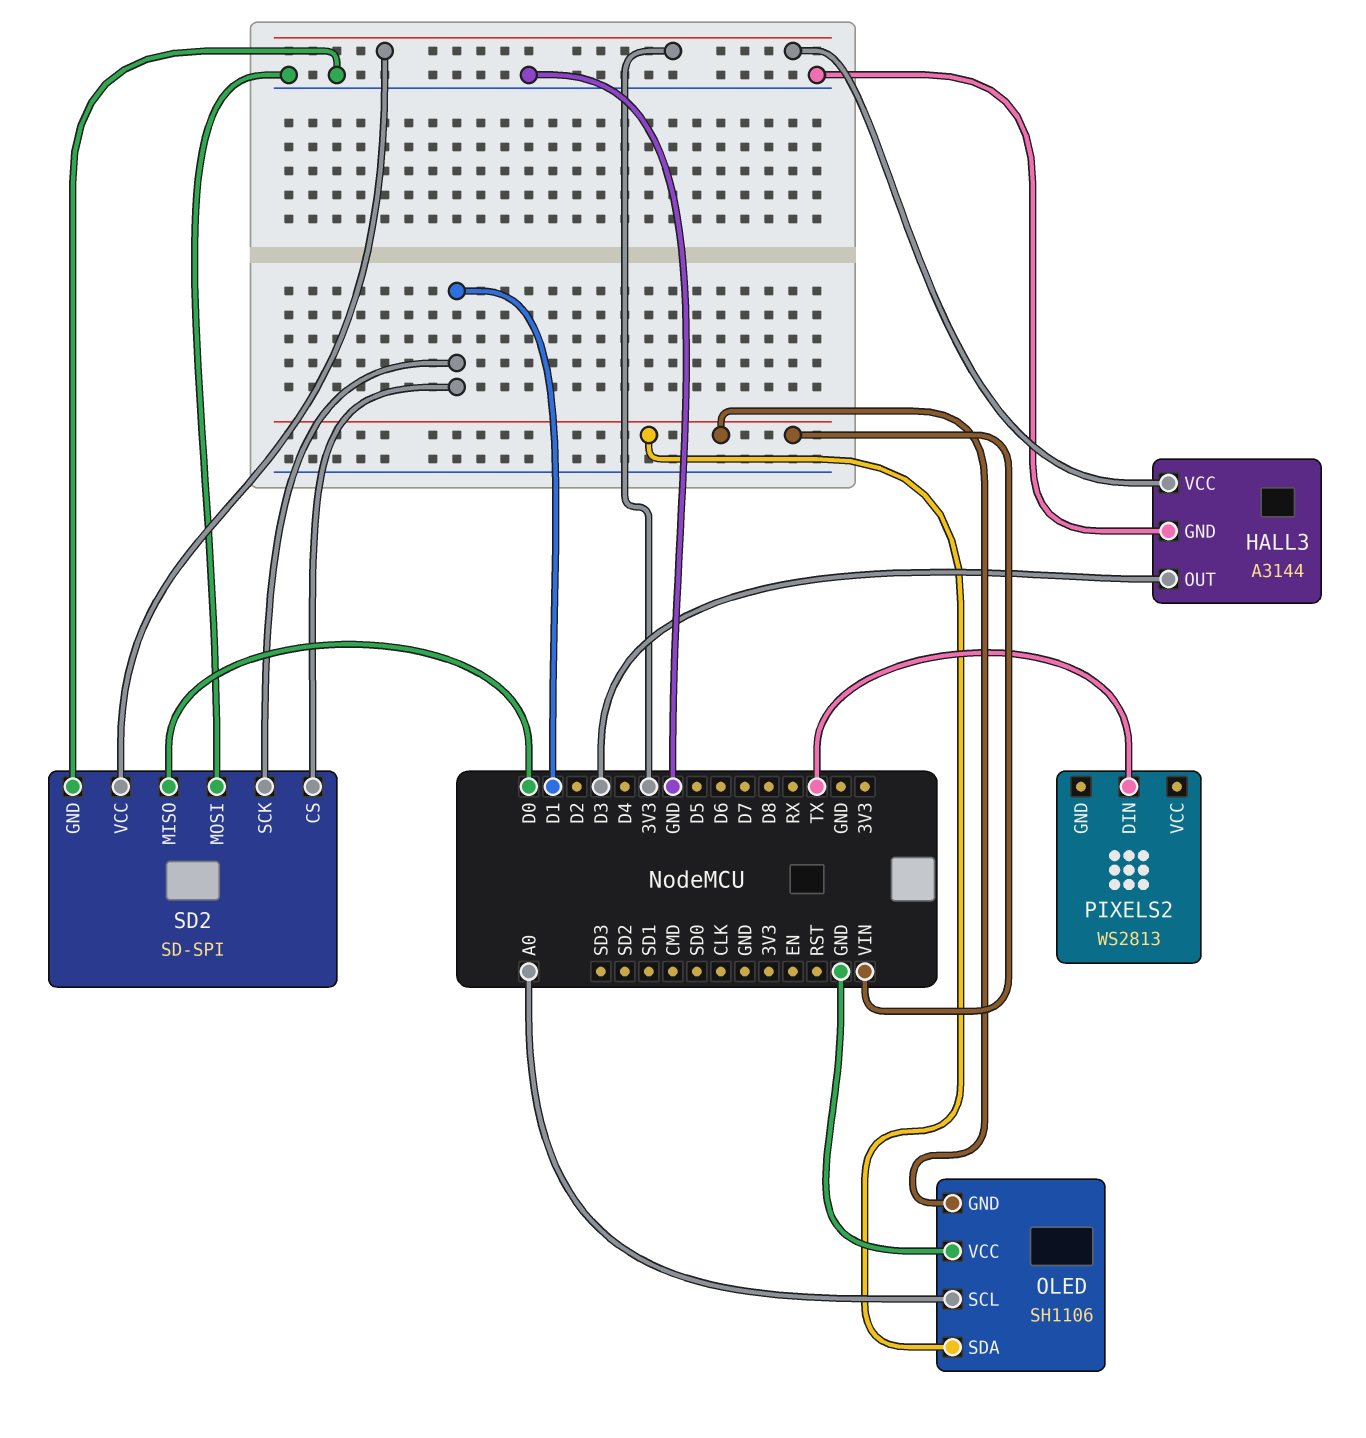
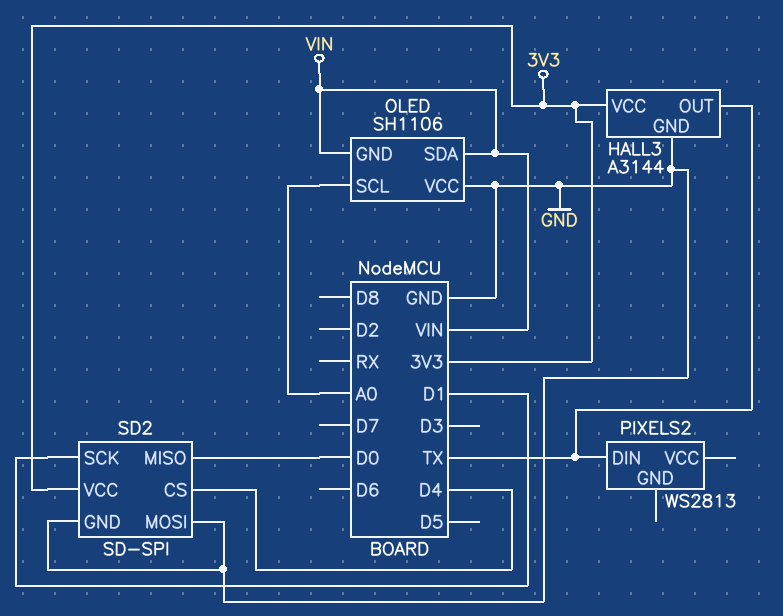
HALL3 pin OUT: D3 -> TX
SD2 pin CS: D1 -> D4

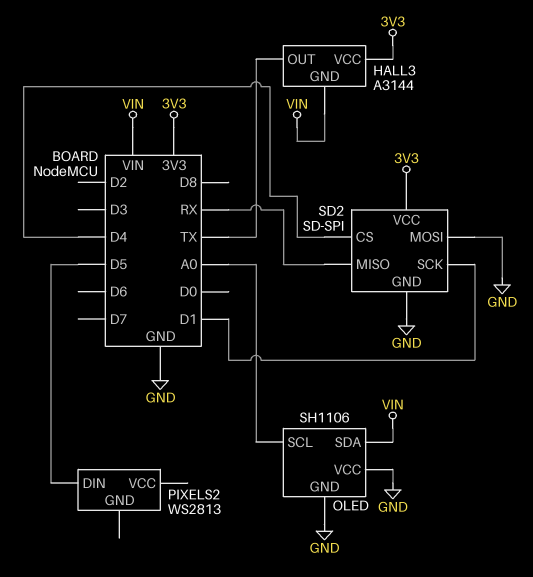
HALL3 pin GND: GND -> VIN
OLED pin GND: VIN -> GND
PIXELS2 pin DIN: TX -> D5
SD2 pin MISO: D0 -> RX

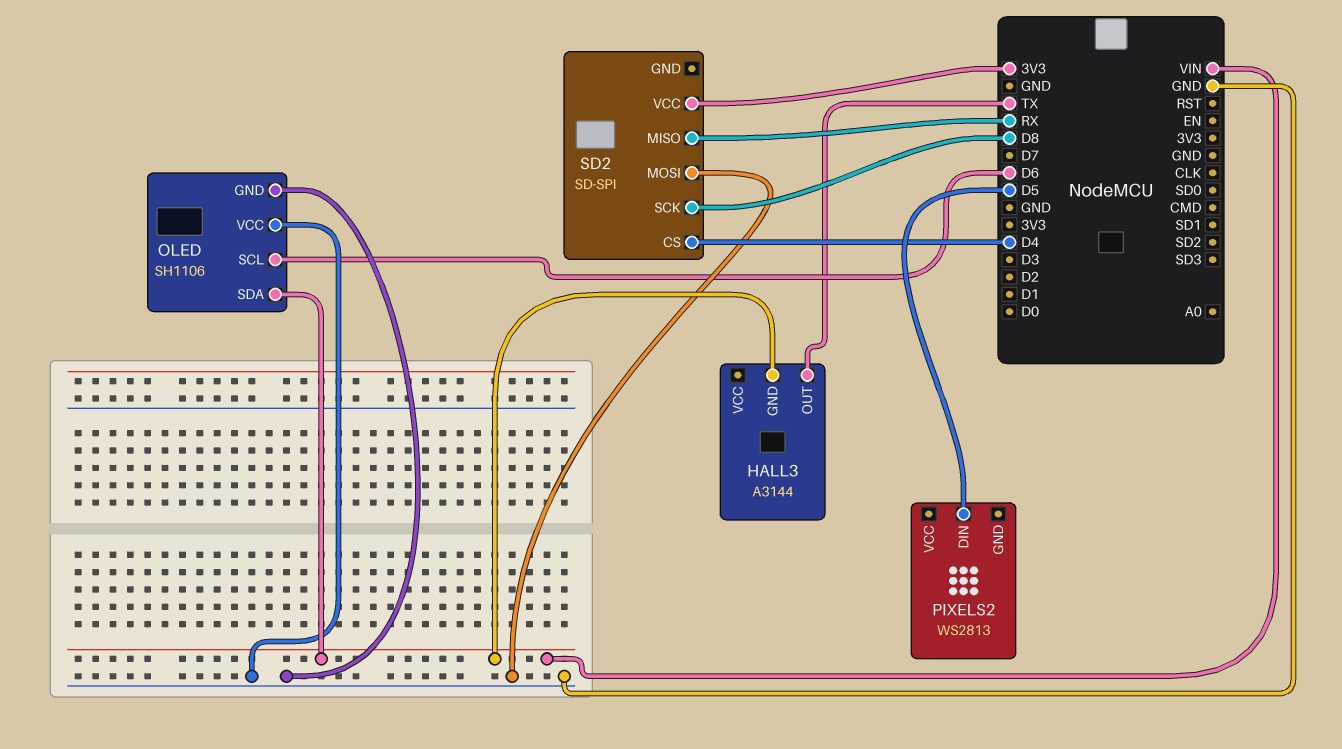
HALL3 pin VCC: 3V3 -> none
OLED pin SCL: A0 -> D6
SD2 pin GND: GND -> none
SD2 pin SCK: D1 -> D8

